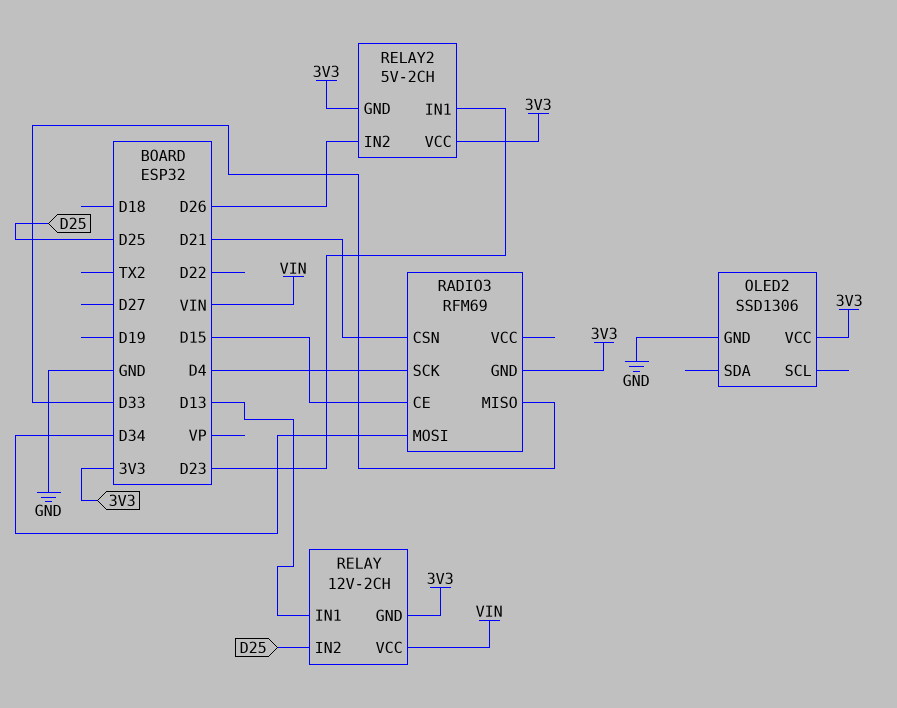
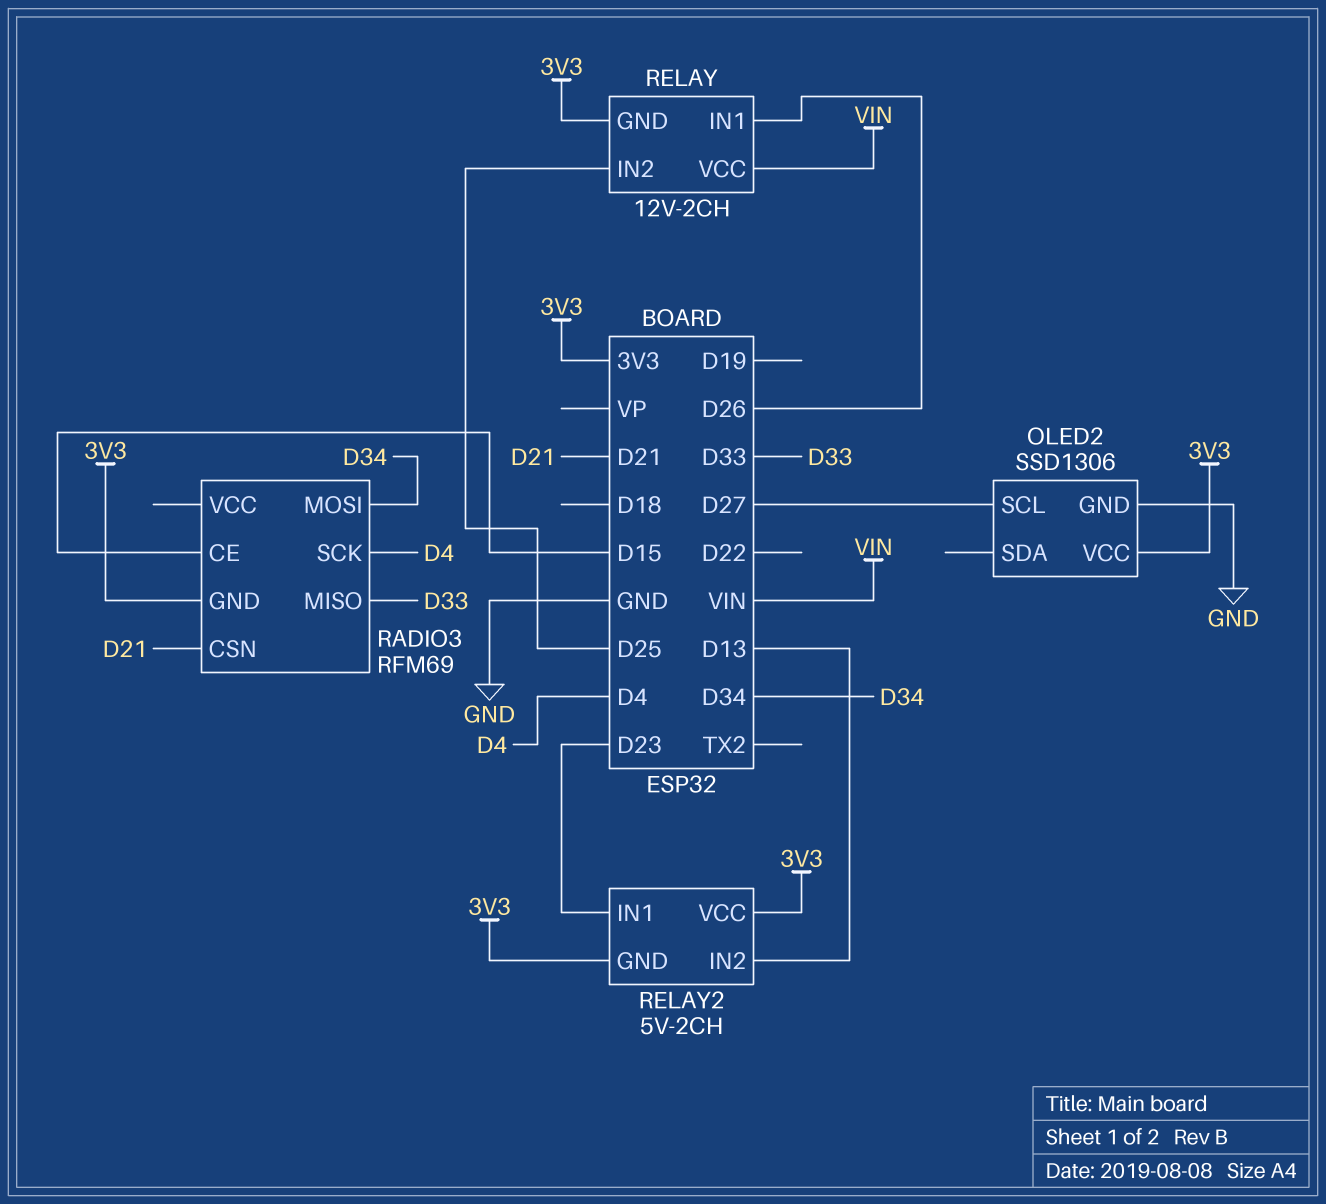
OLED2 pin SCL: none -> D27
RELAY pin IN1: D13 -> D26
RELAY2 pin IN2: D26 -> D13

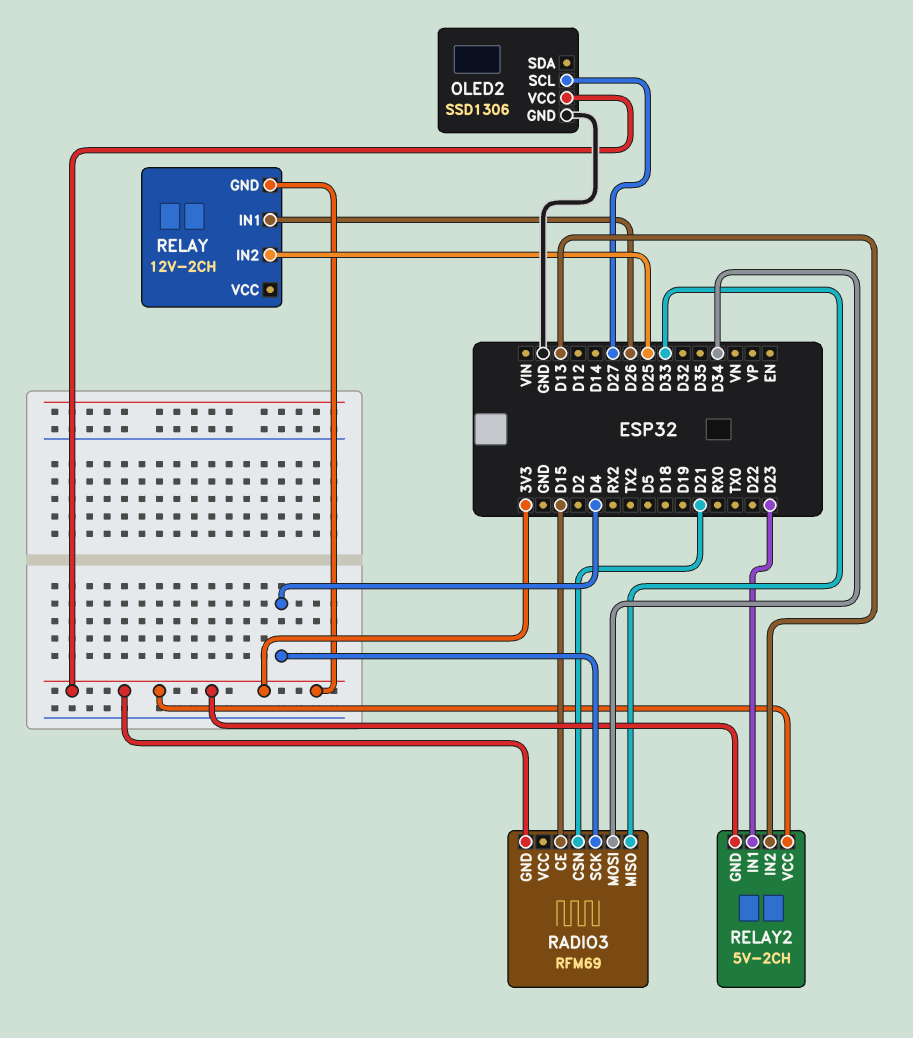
RELAY pin VCC: VIN -> none

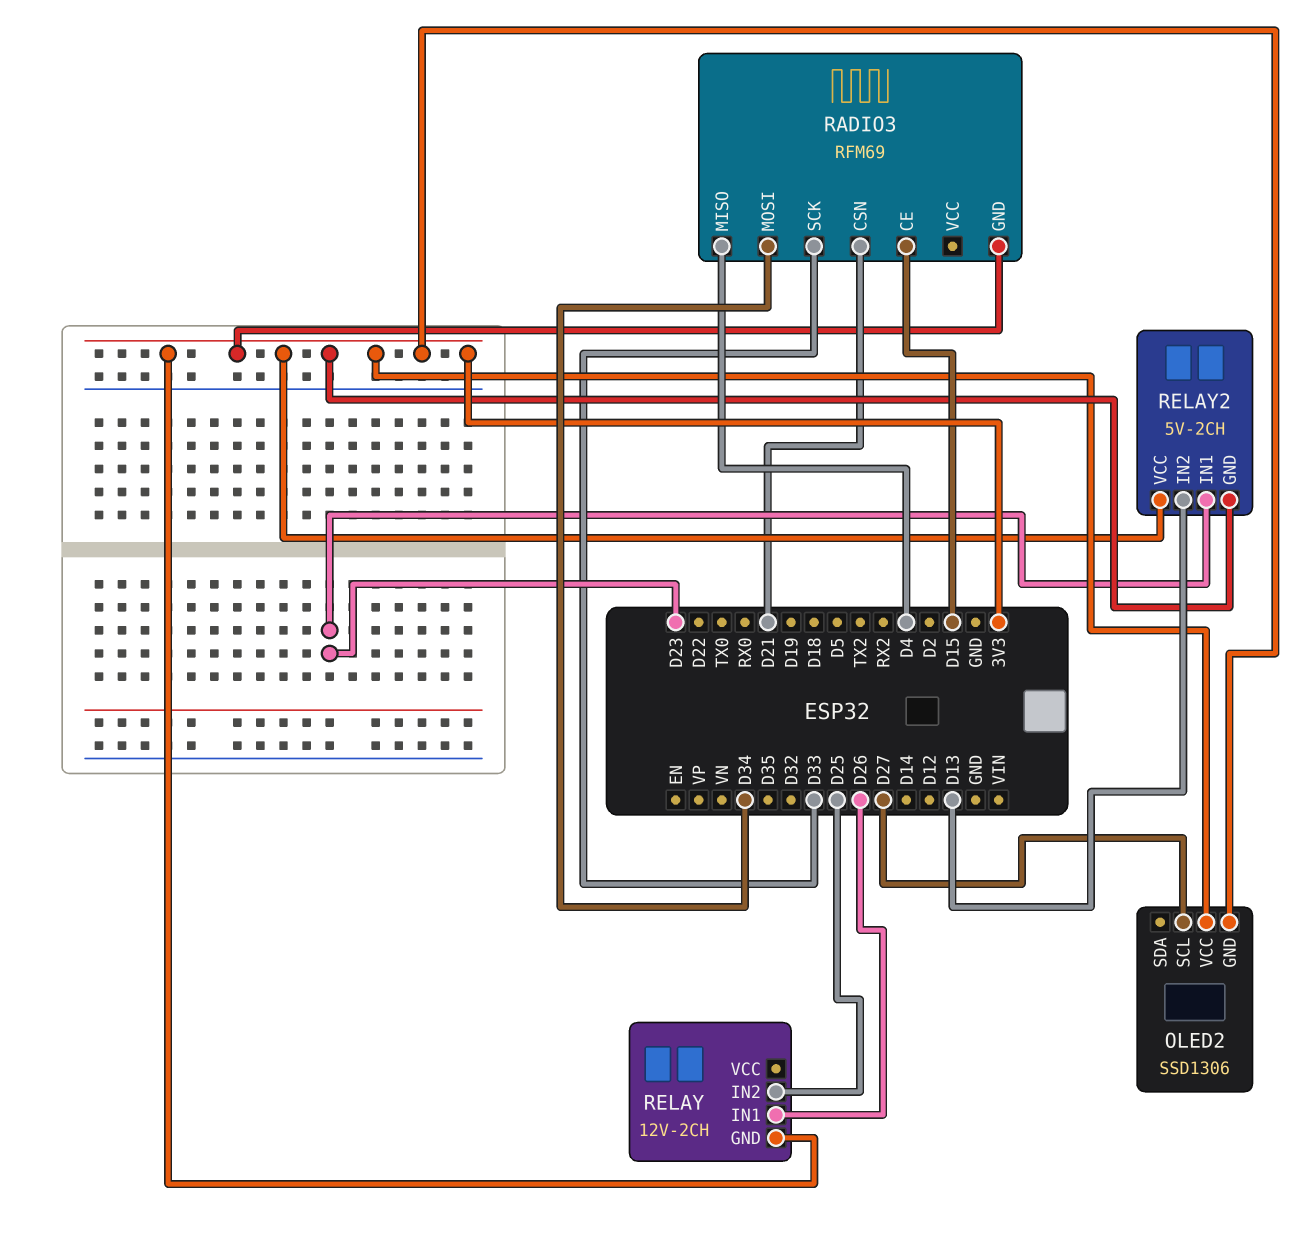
OLED2 pin GND: GND -> 3V3
RADIO3 pin MISO: D33 -> D4
RADIO3 pin SCK: D4 -> D33

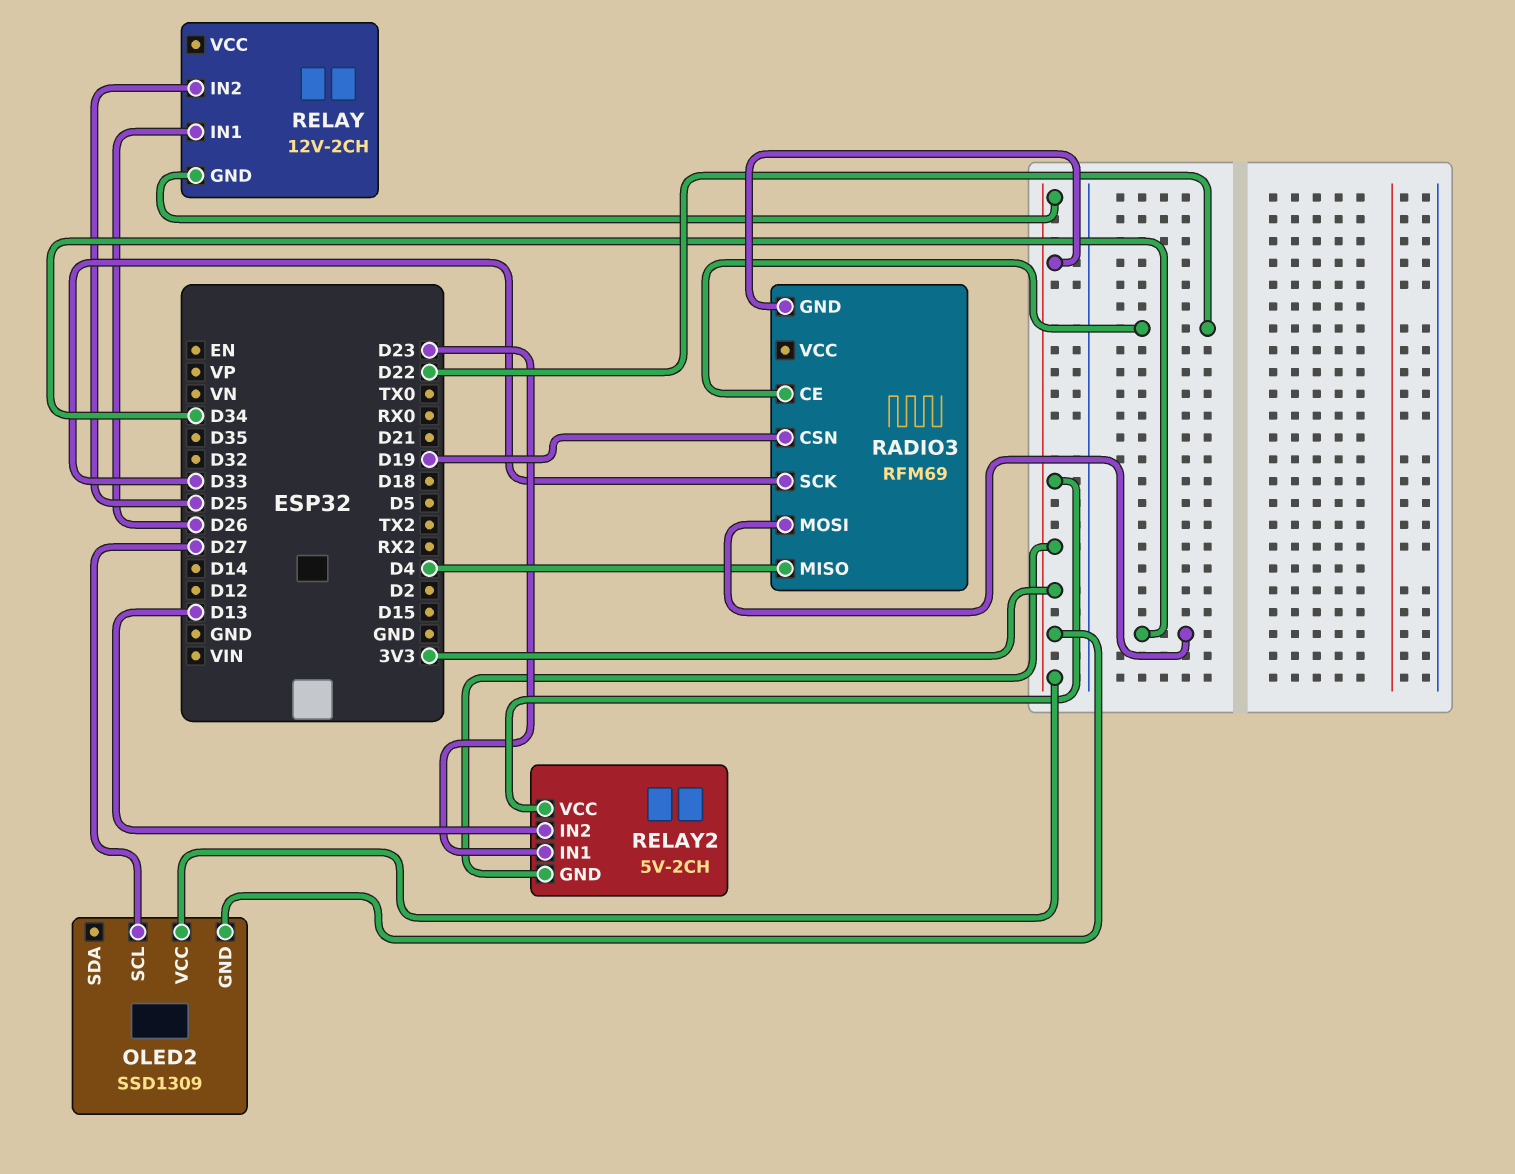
OLED2: SSD1306 -> SSD1309
RADIO3 pin CE: D15 -> D22
RADIO3 pin CSN: D21 -> D19

